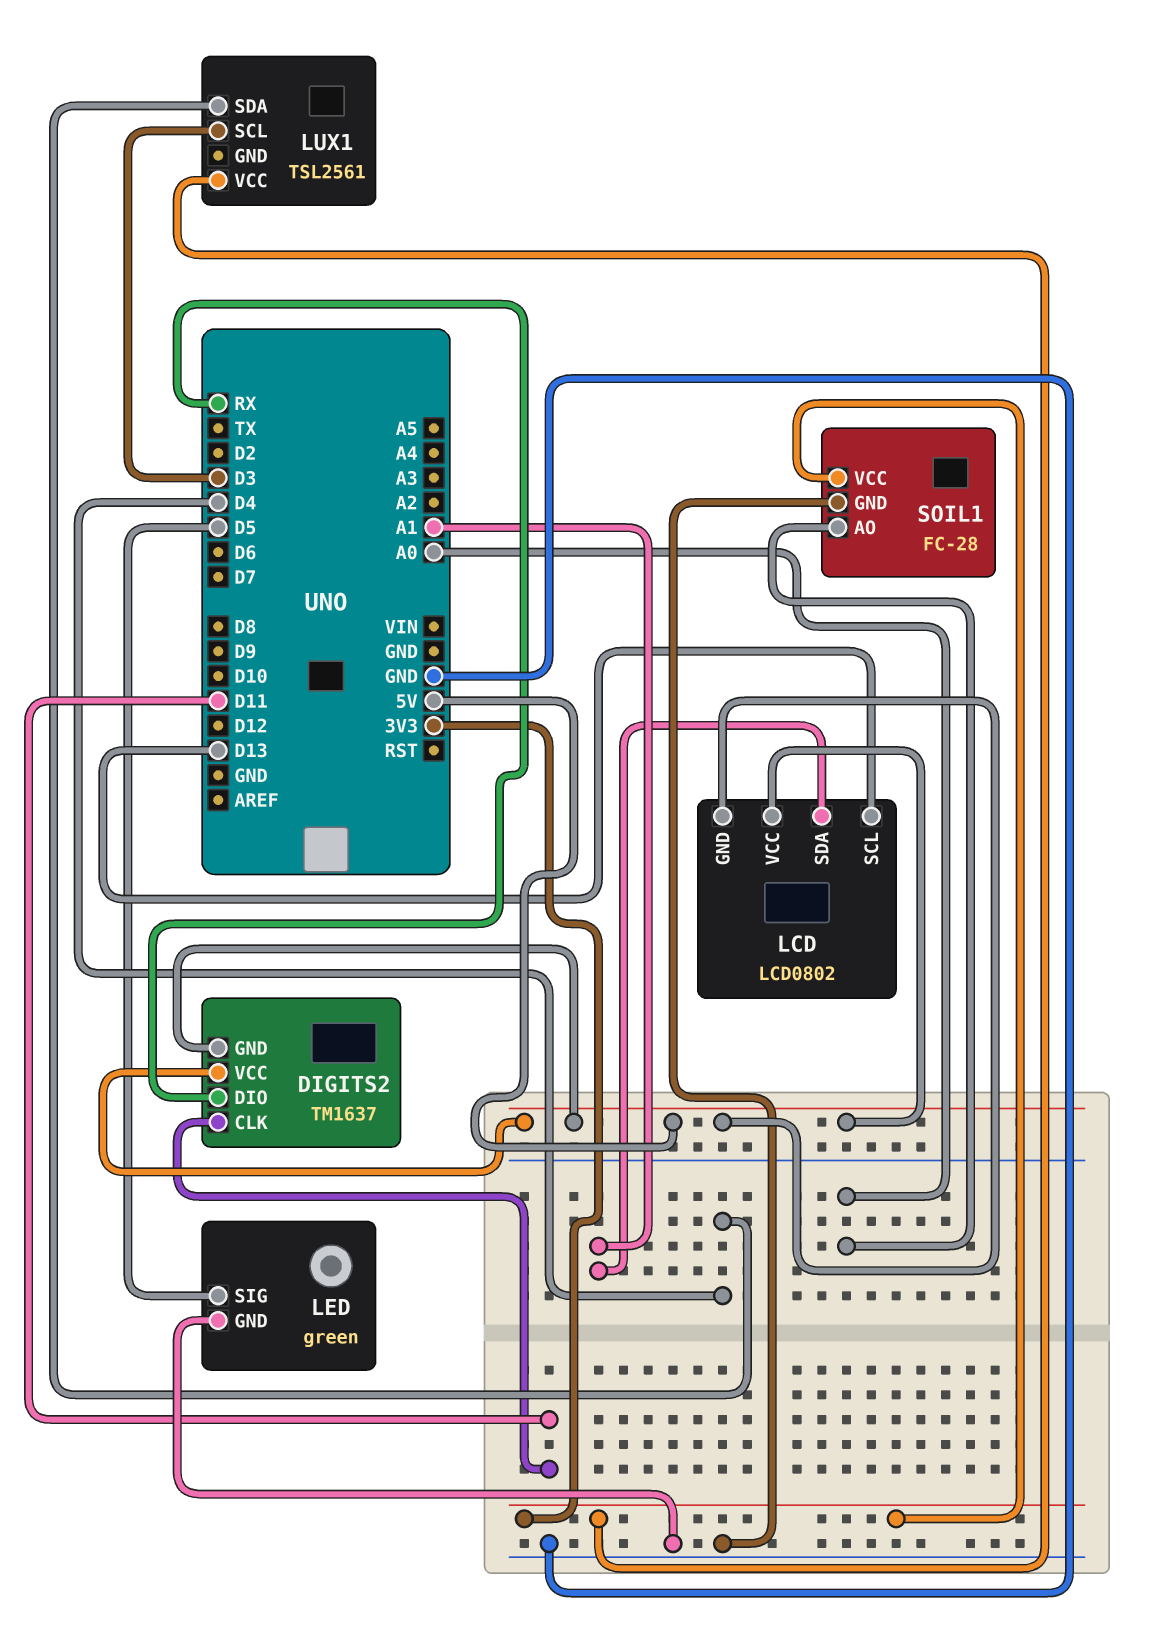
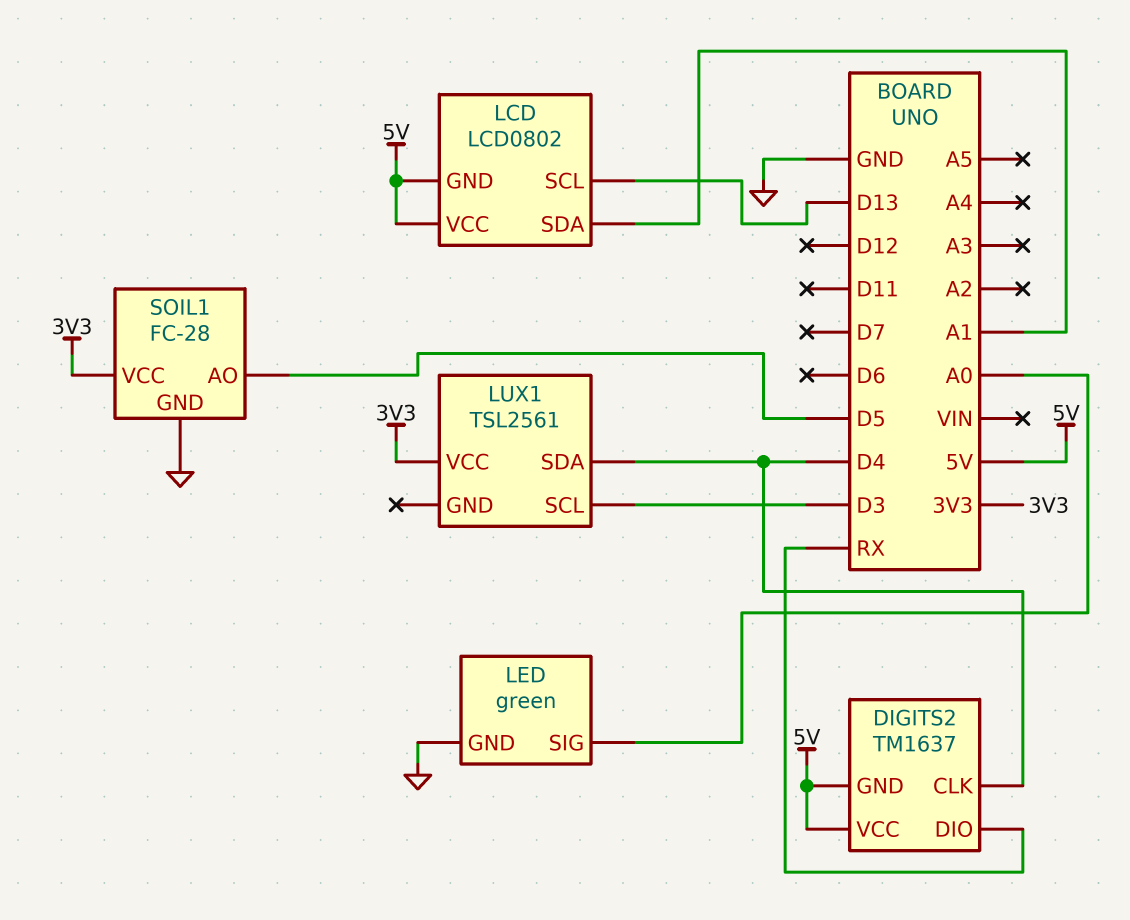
DIGITS2 pin CLK: D11 -> D4
LED pin SIG: D5 -> A0
SOIL1 pin AO: A0 -> D5

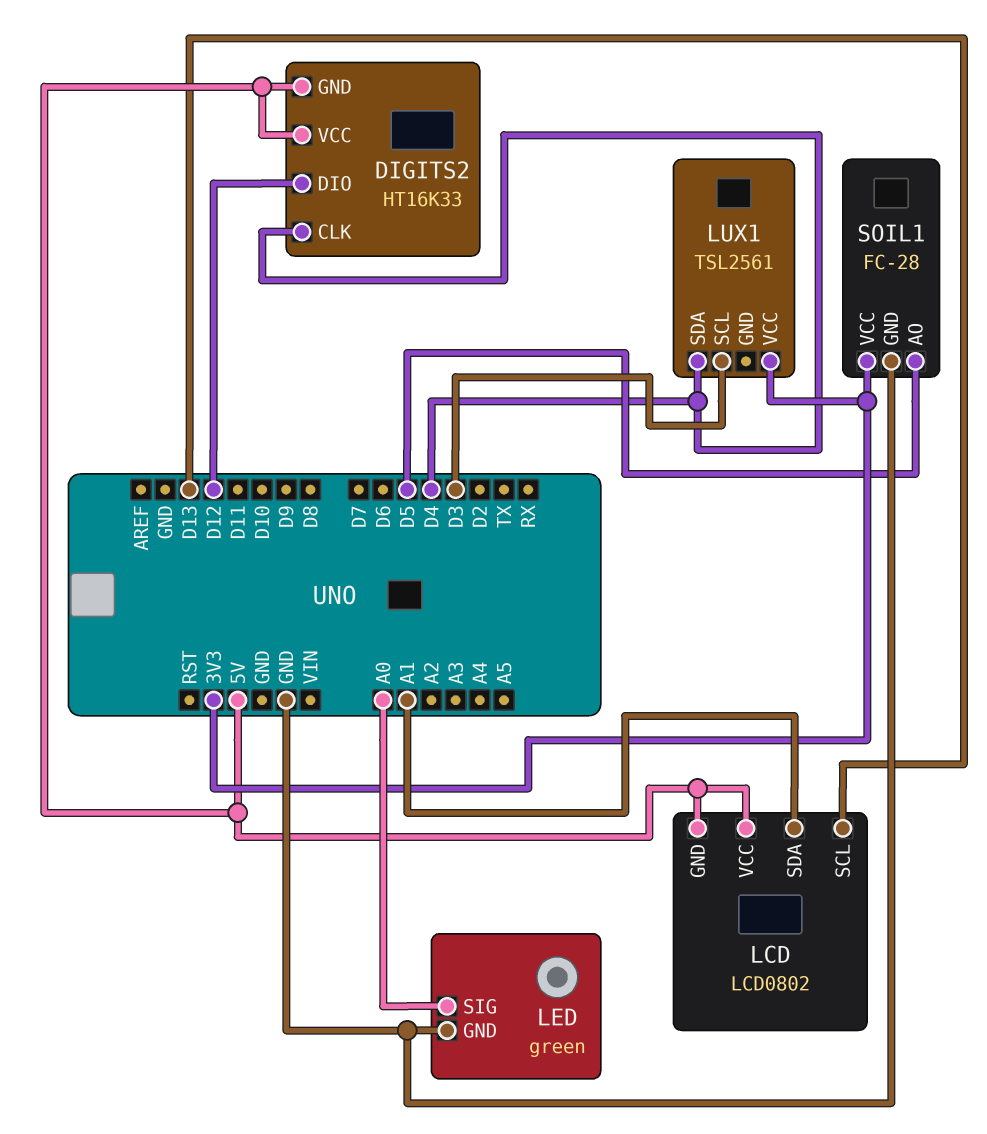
DIGITS2: TM1637 -> HT16K33
DIGITS2 pin DIO: RX -> D12

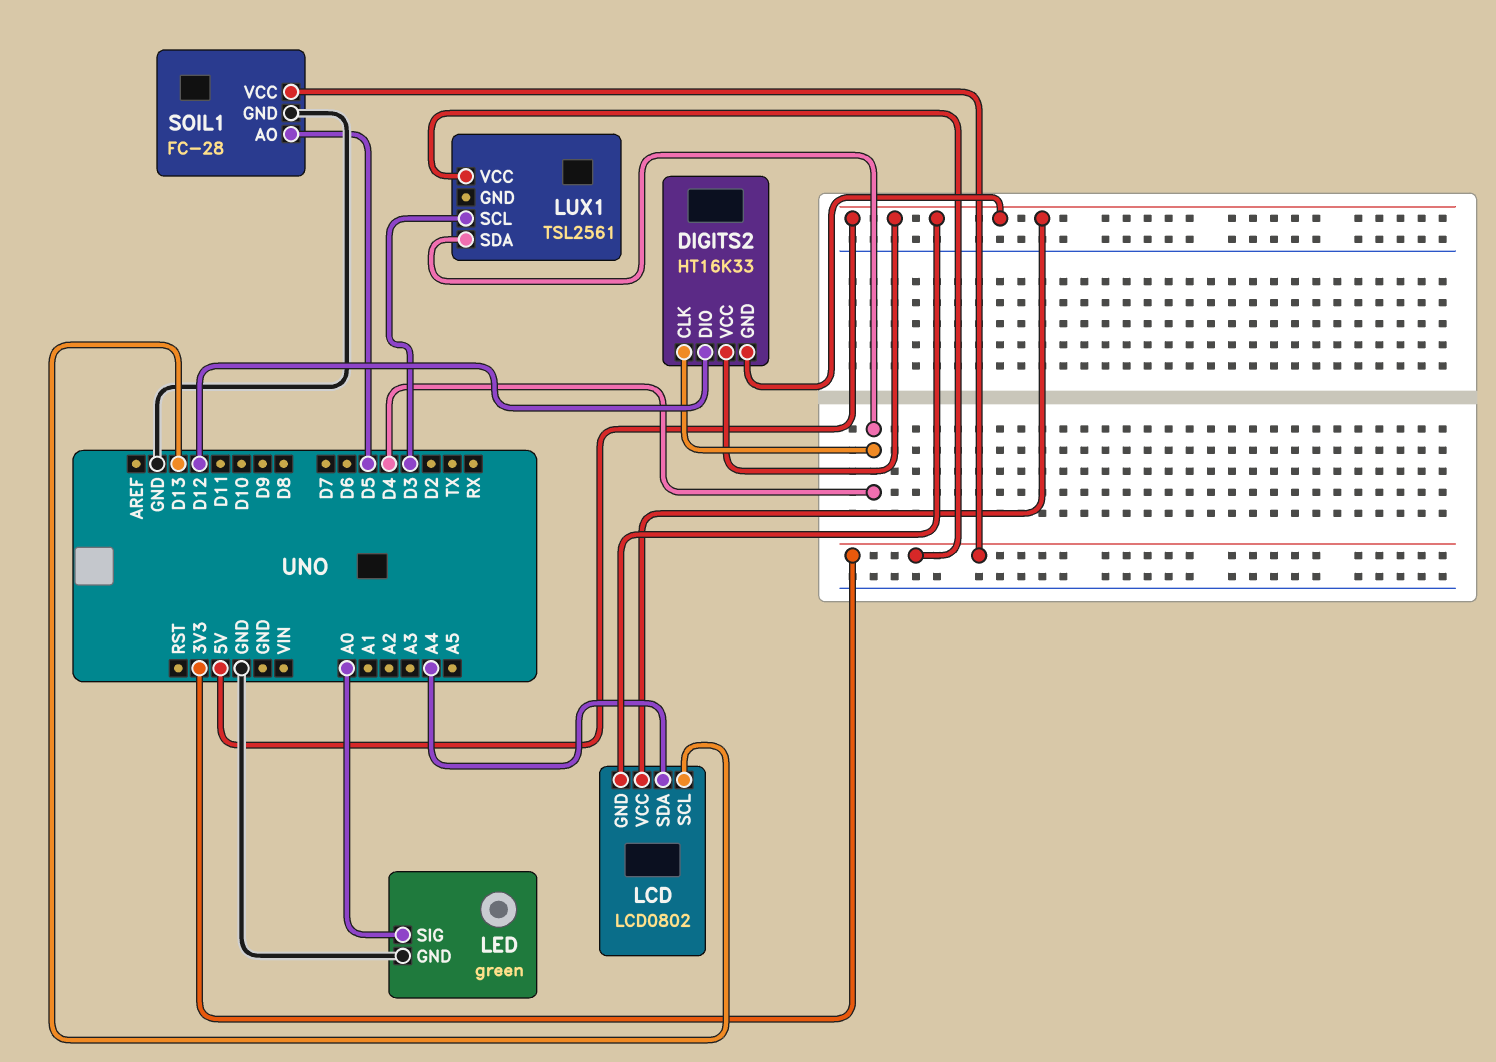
LCD pin SDA: A1 -> A4

